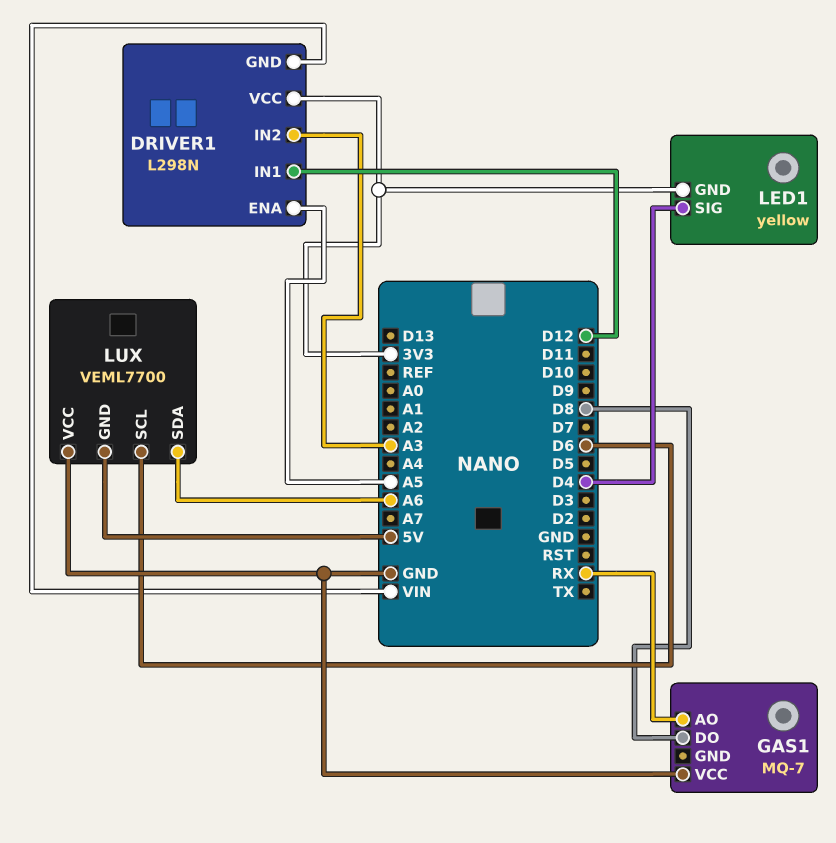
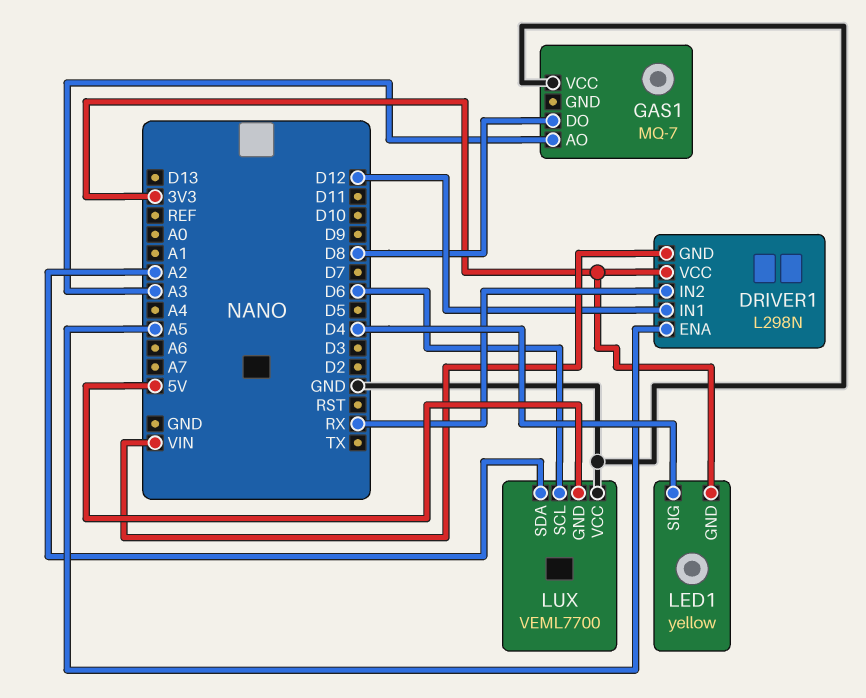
DRIVER1 pin IN2: A3 -> RX
GAS1 pin AO: RX -> A3
LUX pin SDA: A6 -> A2

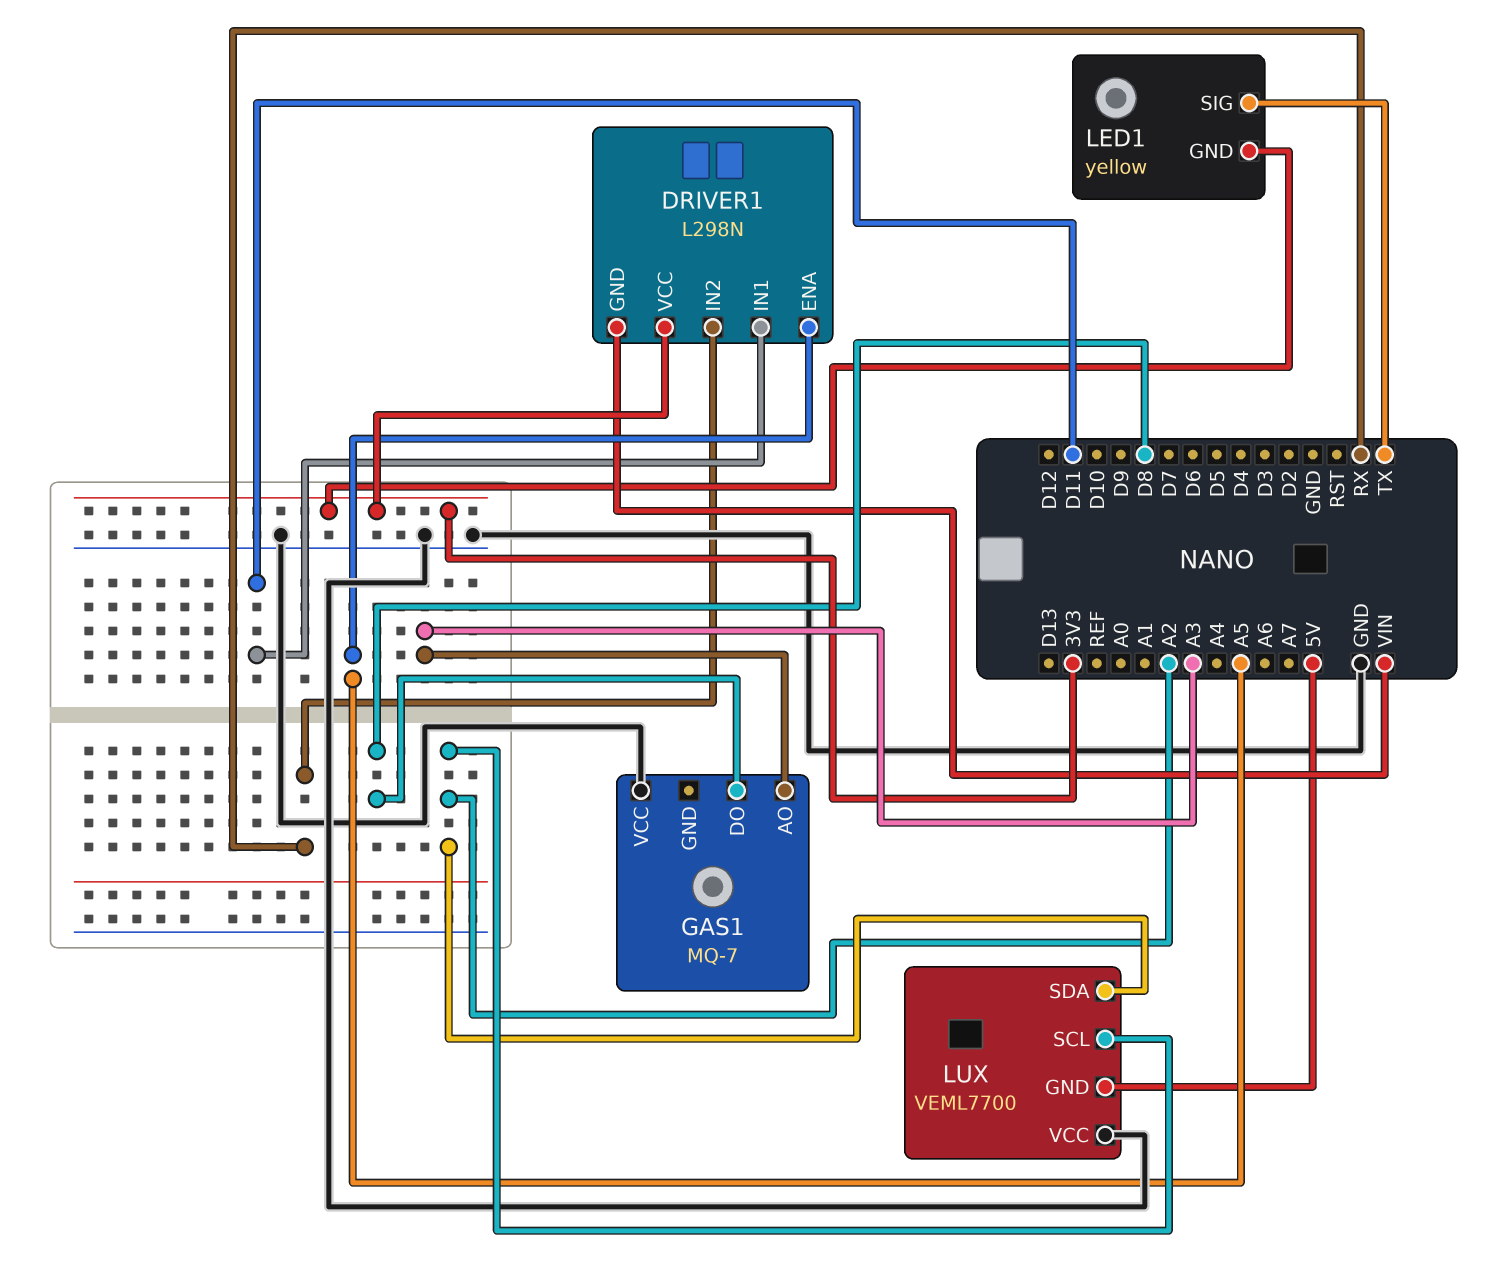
DRIVER1 pin IN1: D12 -> D11
LED1 pin SIG: D4 -> TX
LUX pin SCL: D6 -> A2

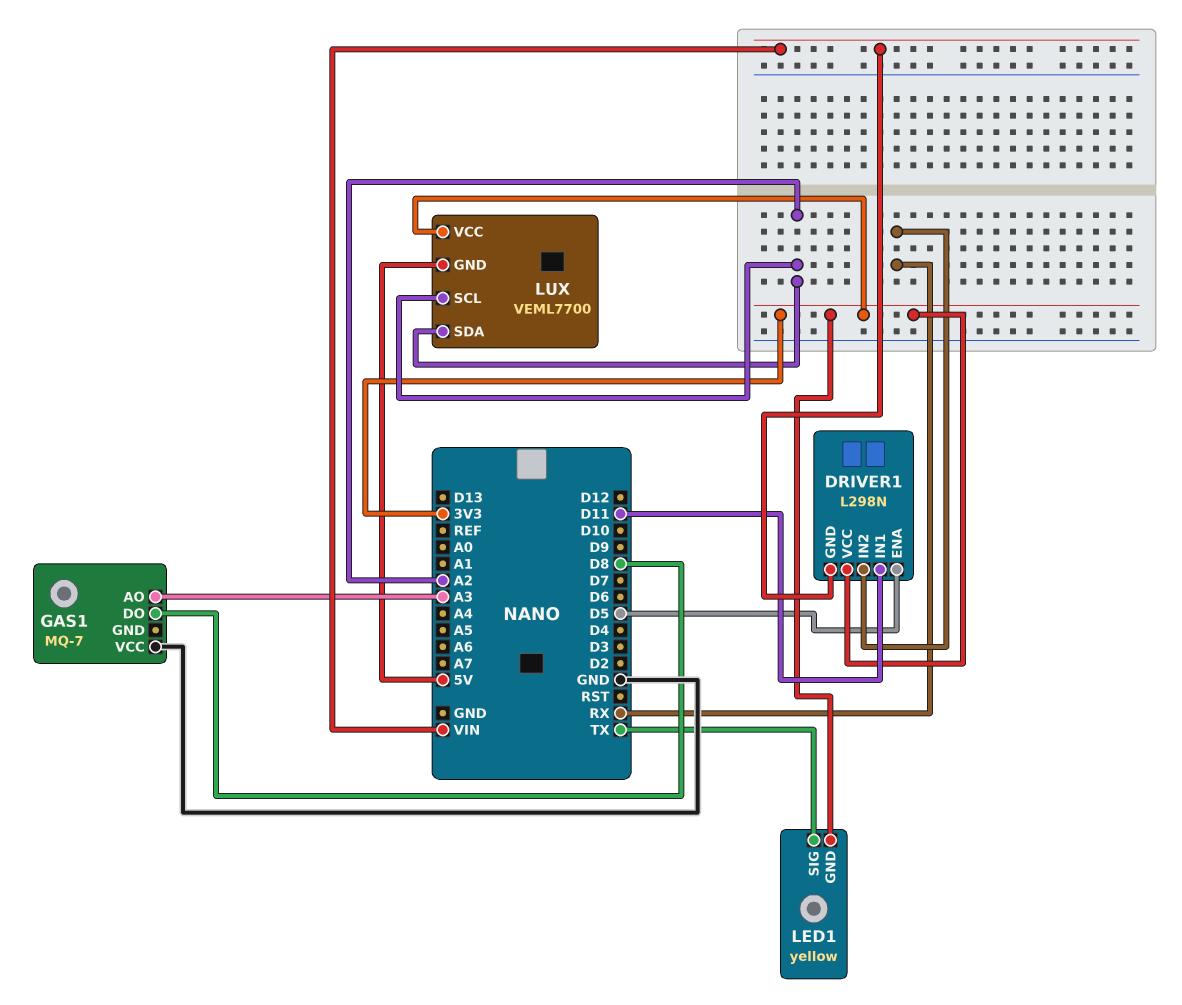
DRIVER1 pin ENA: A5 -> D5
LUX pin VCC: GND -> 3V3

